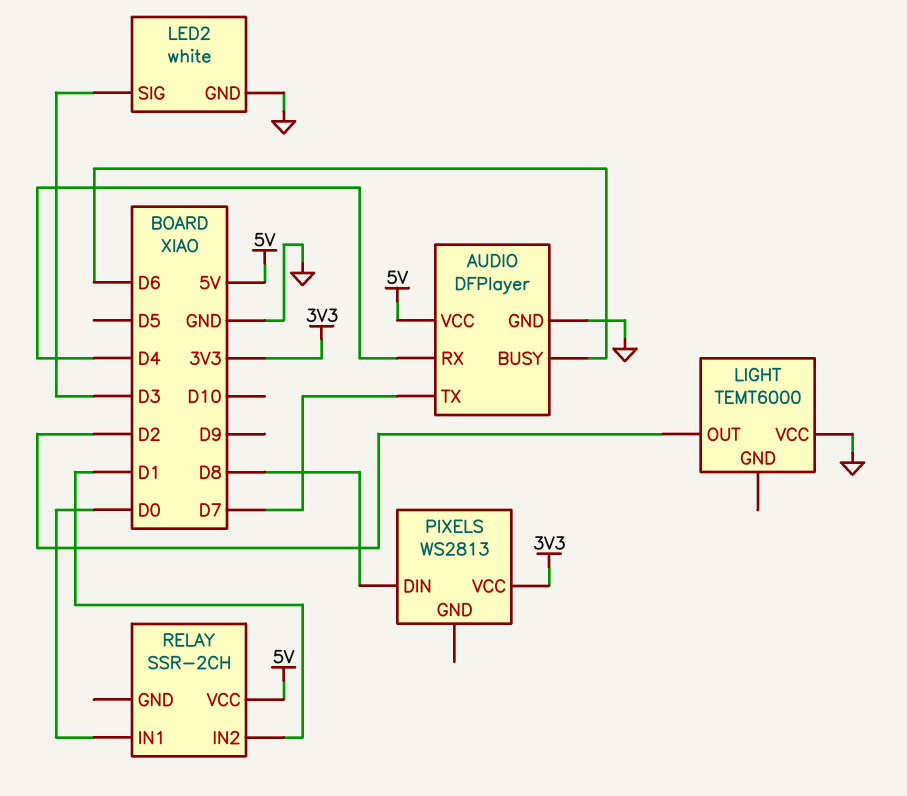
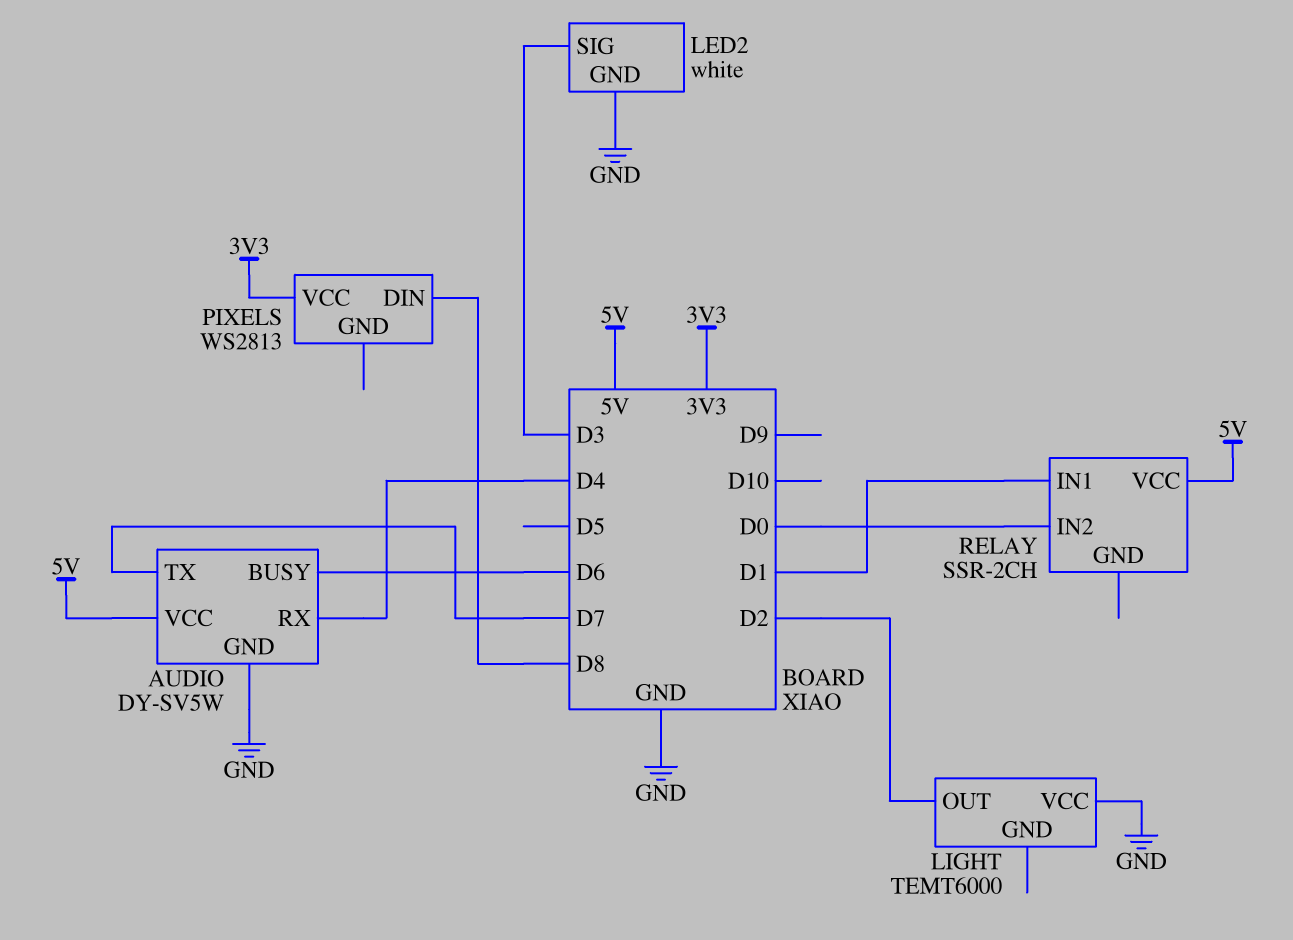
AUDIO: DFPlayer -> DY-SV5W
RELAY pin IN1: D0 -> D1
RELAY pin IN2: D1 -> D0

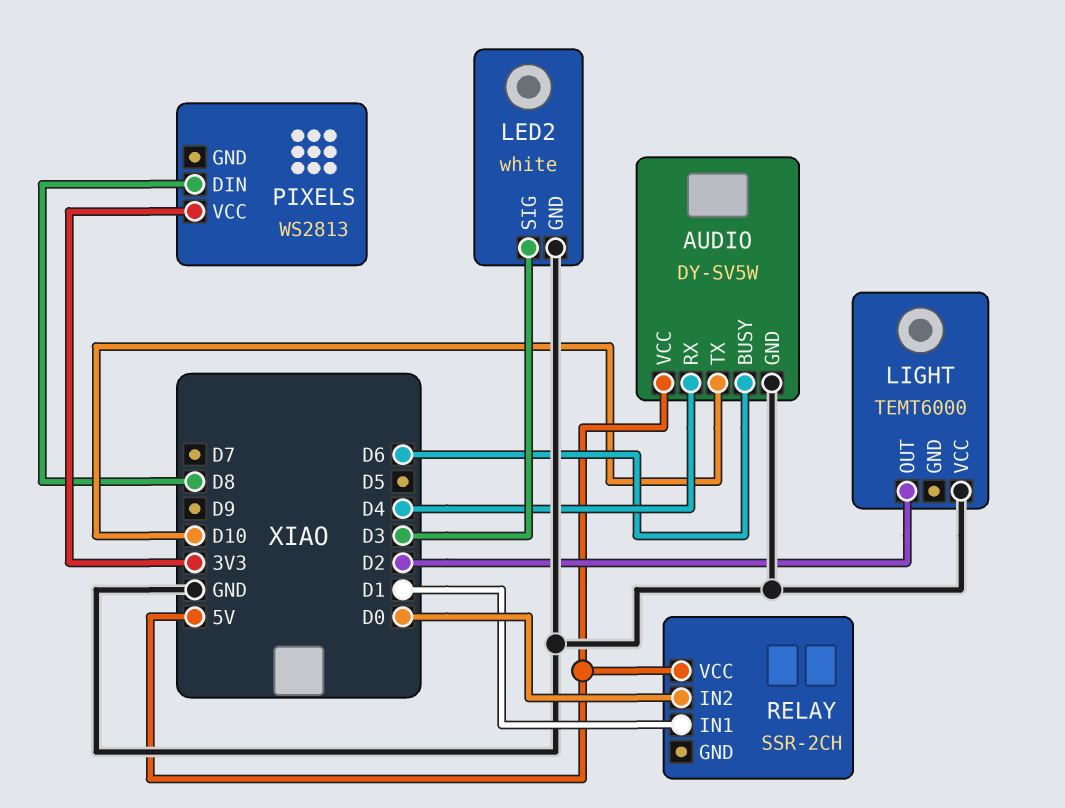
AUDIO pin TX: D7 -> D10

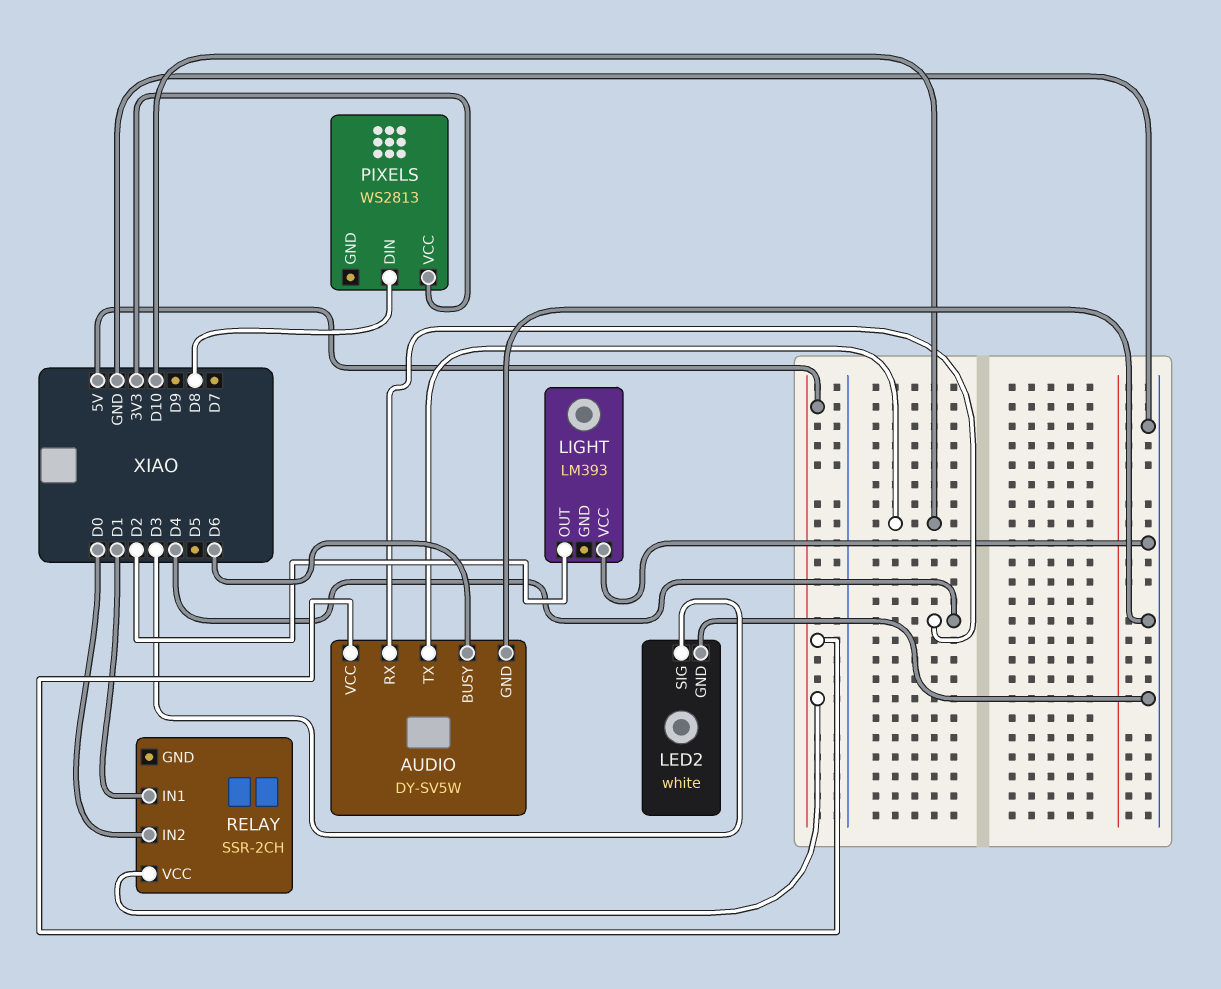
LIGHT: TEMT6000 -> LM393

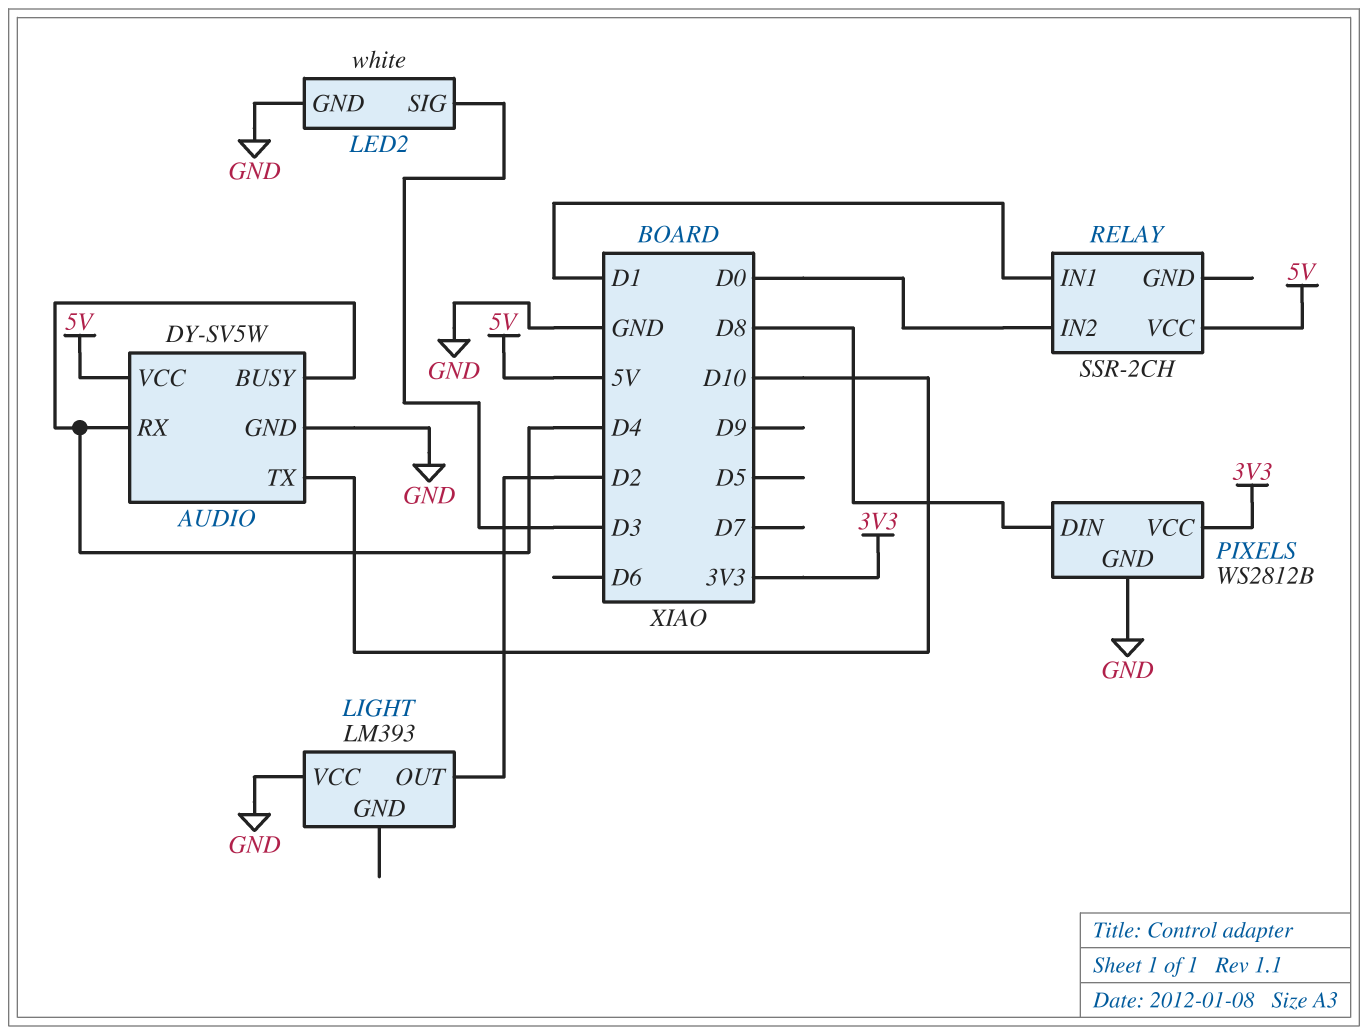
AUDIO pin BUSY: D6 -> D4
PIXELS: WS2813 -> WS2812B
PIXELS pin GND: none -> GND

